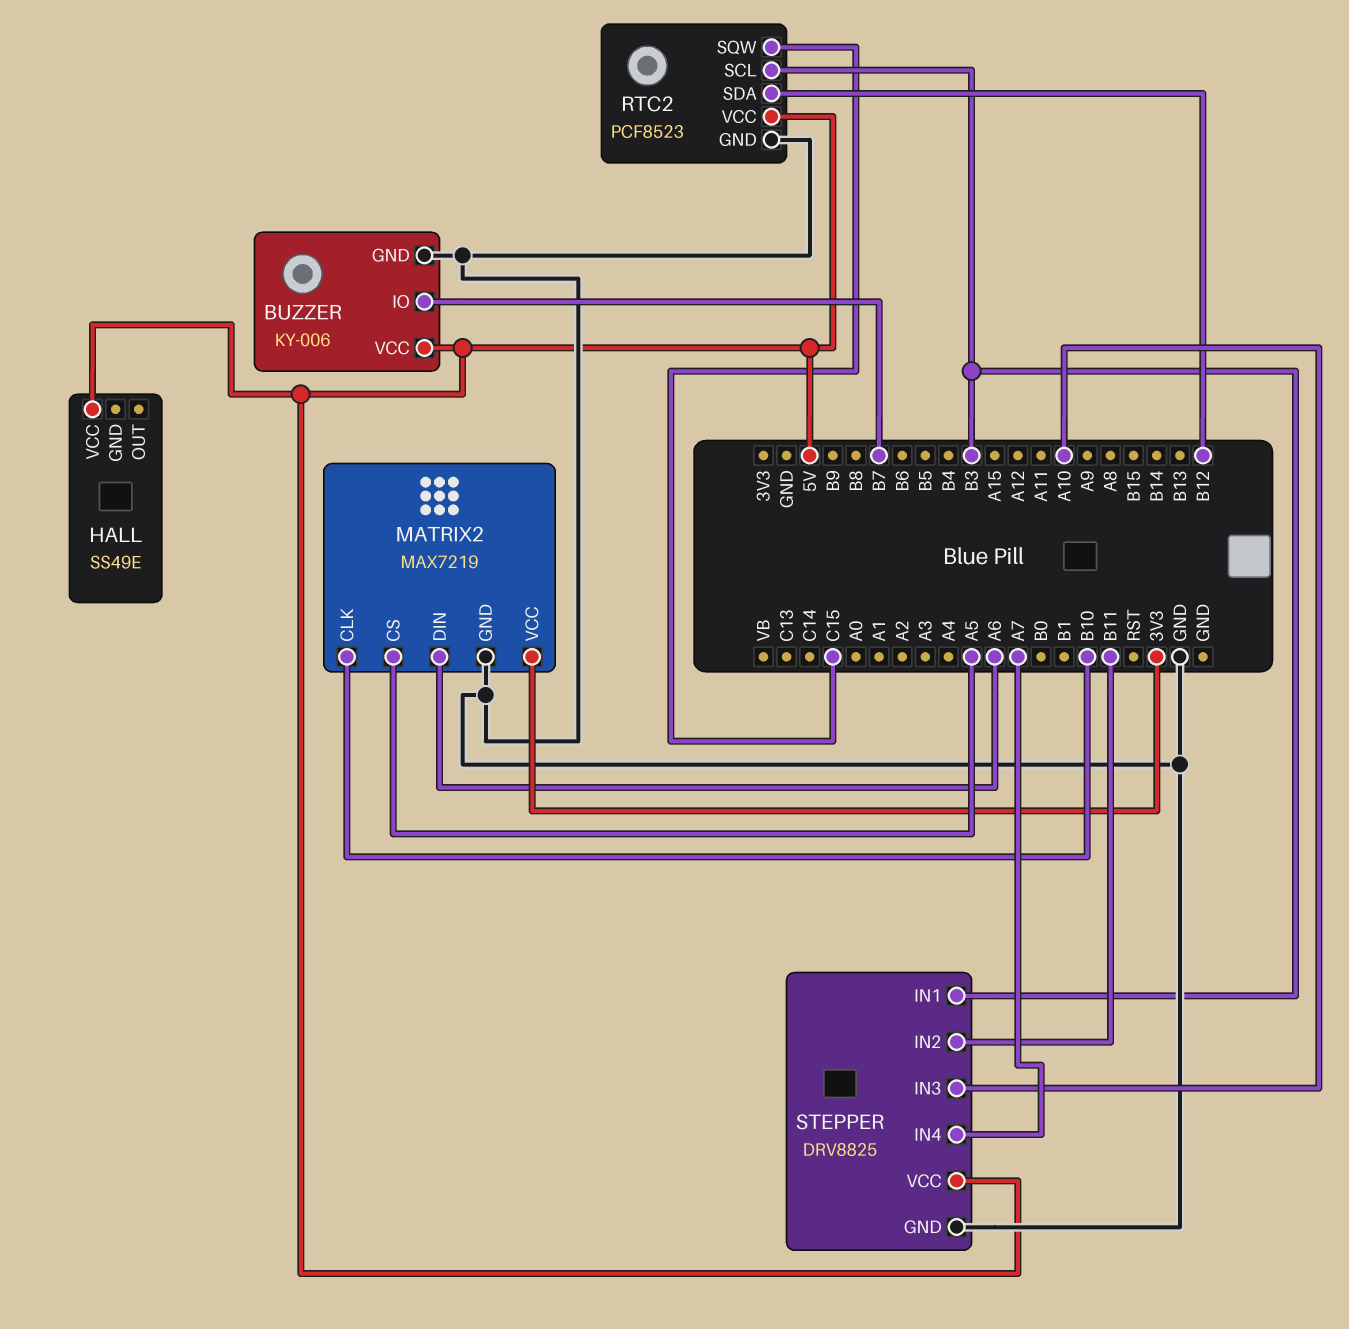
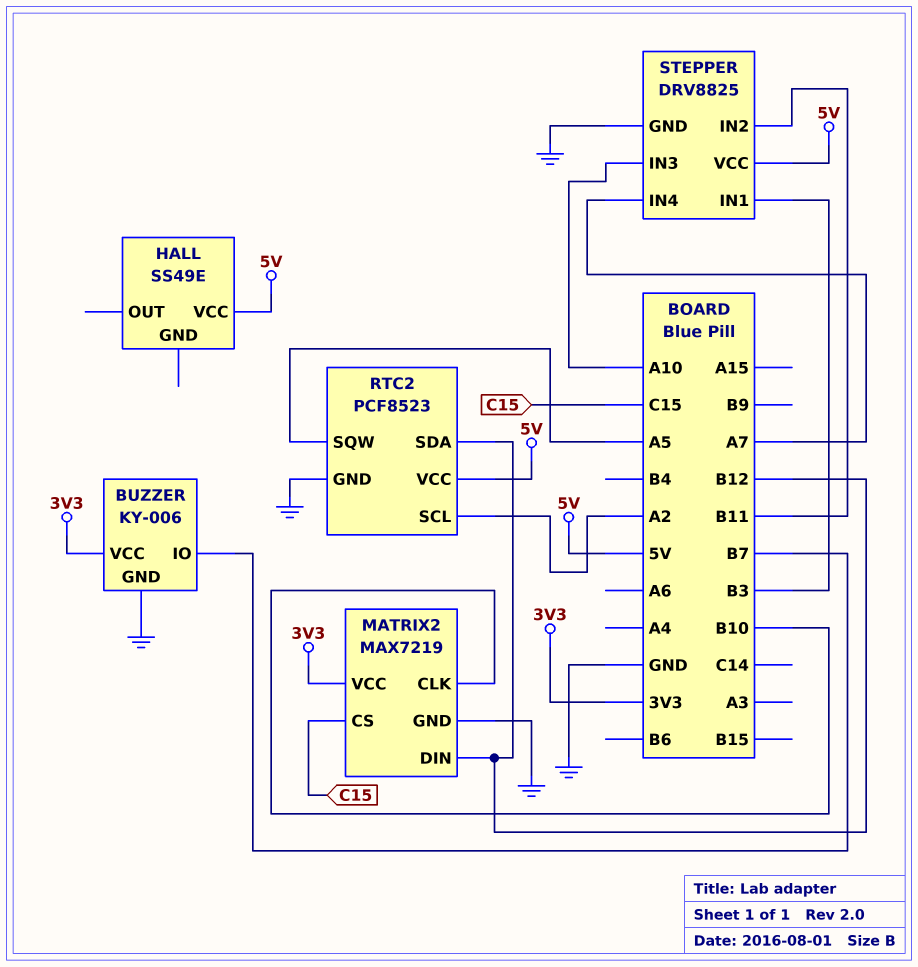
BUZZER pin VCC: 5V -> 3V3
MATRIX2 pin CS: A5 -> C15
MATRIX2 pin DIN: A6 -> B12
RTC2 pin SCL: B3 -> A2
RTC2 pin SQW: C15 -> A5

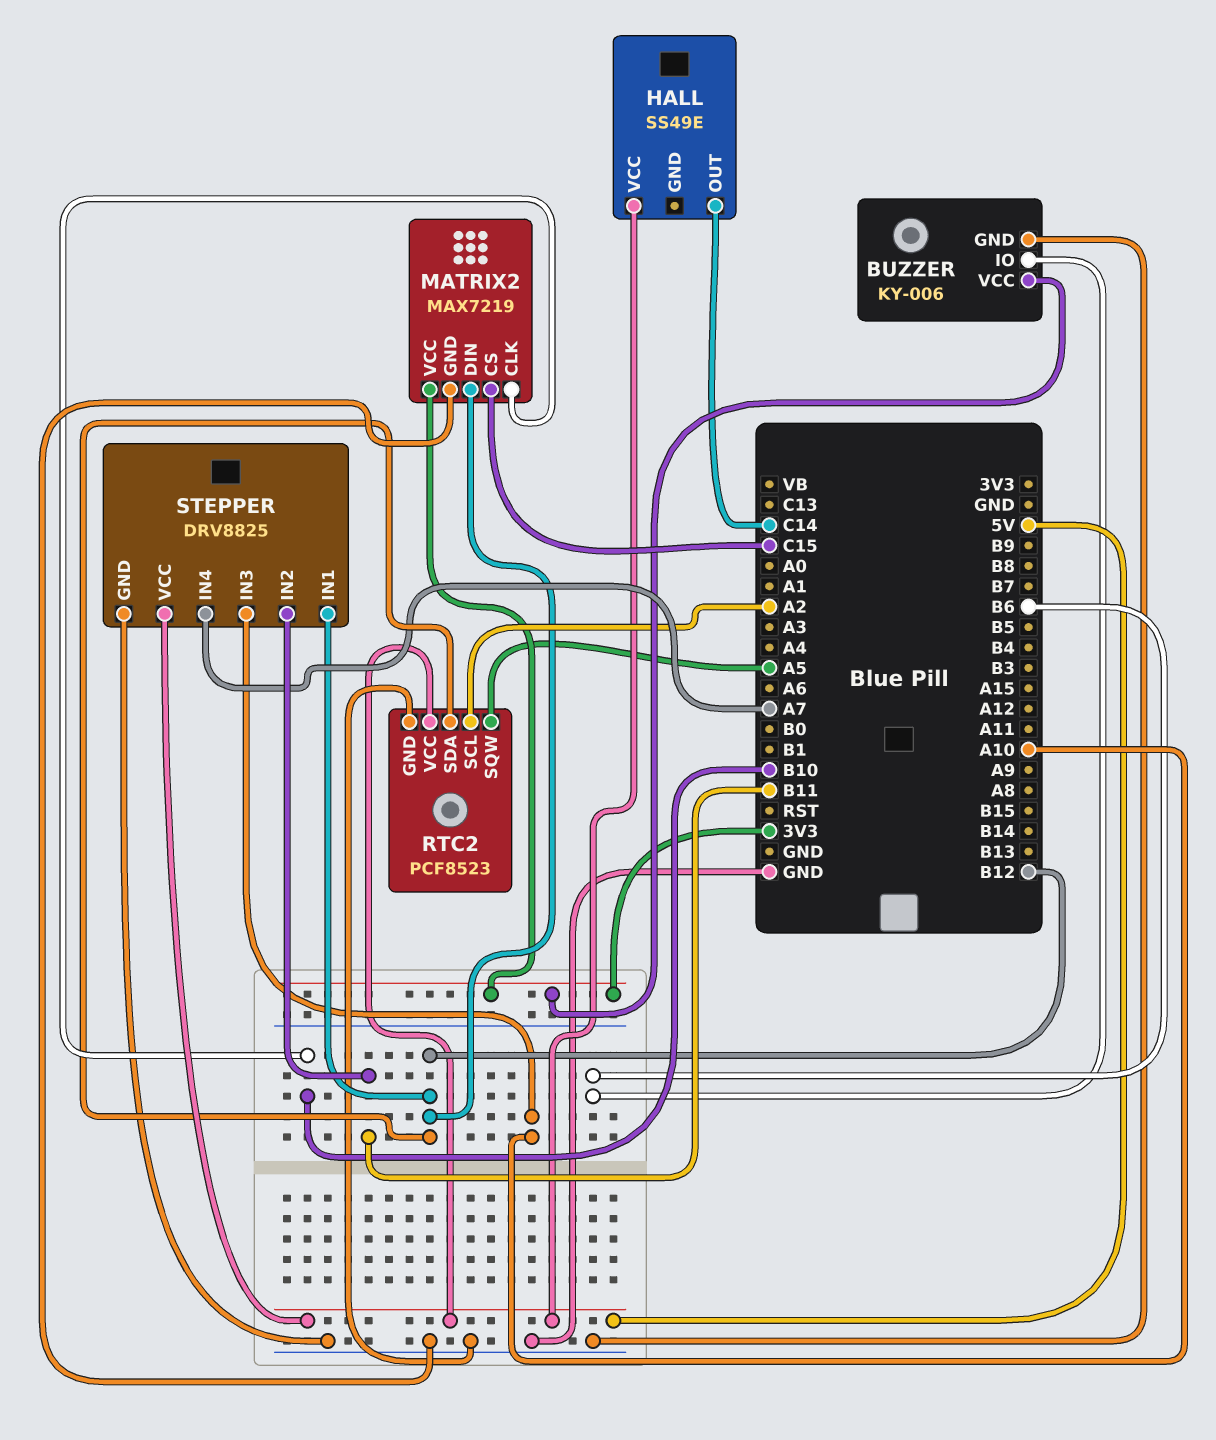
BUZZER pin IO: B7 -> B6
HALL pin OUT: none -> C14
STEPPER pin IN1: B3 -> B12

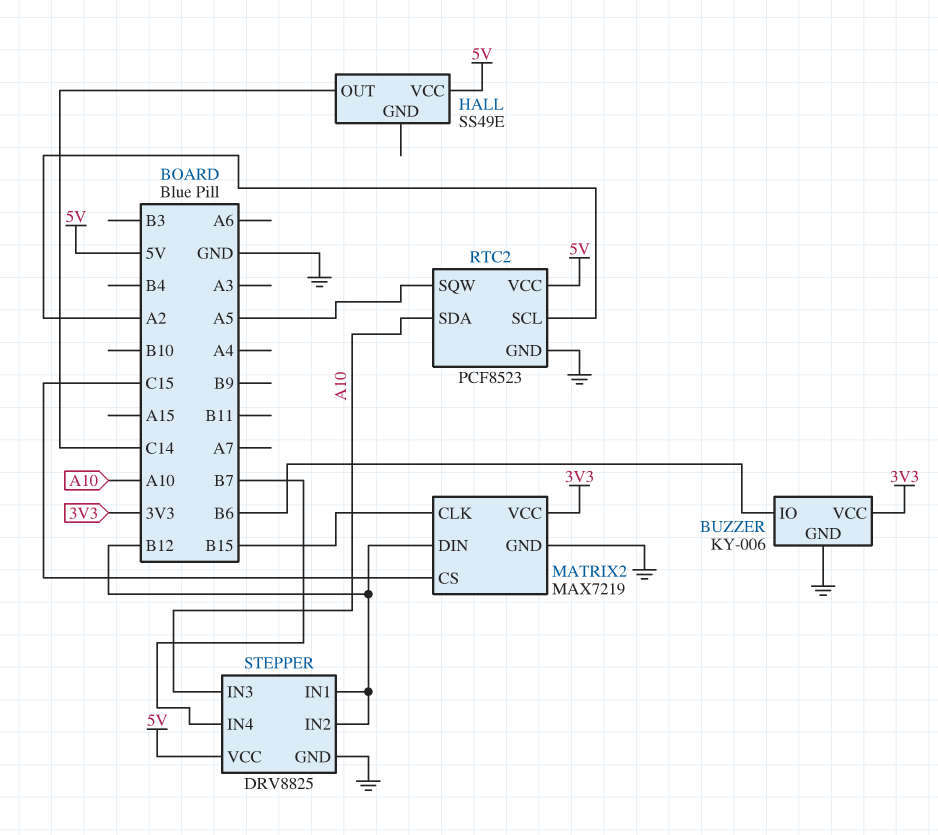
MATRIX2 pin CLK: B10 -> B15
RTC2 pin SDA: B12 -> A10
STEPPER pin IN2: B11 -> B12
STEPPER pin IN4: A7 -> B7

